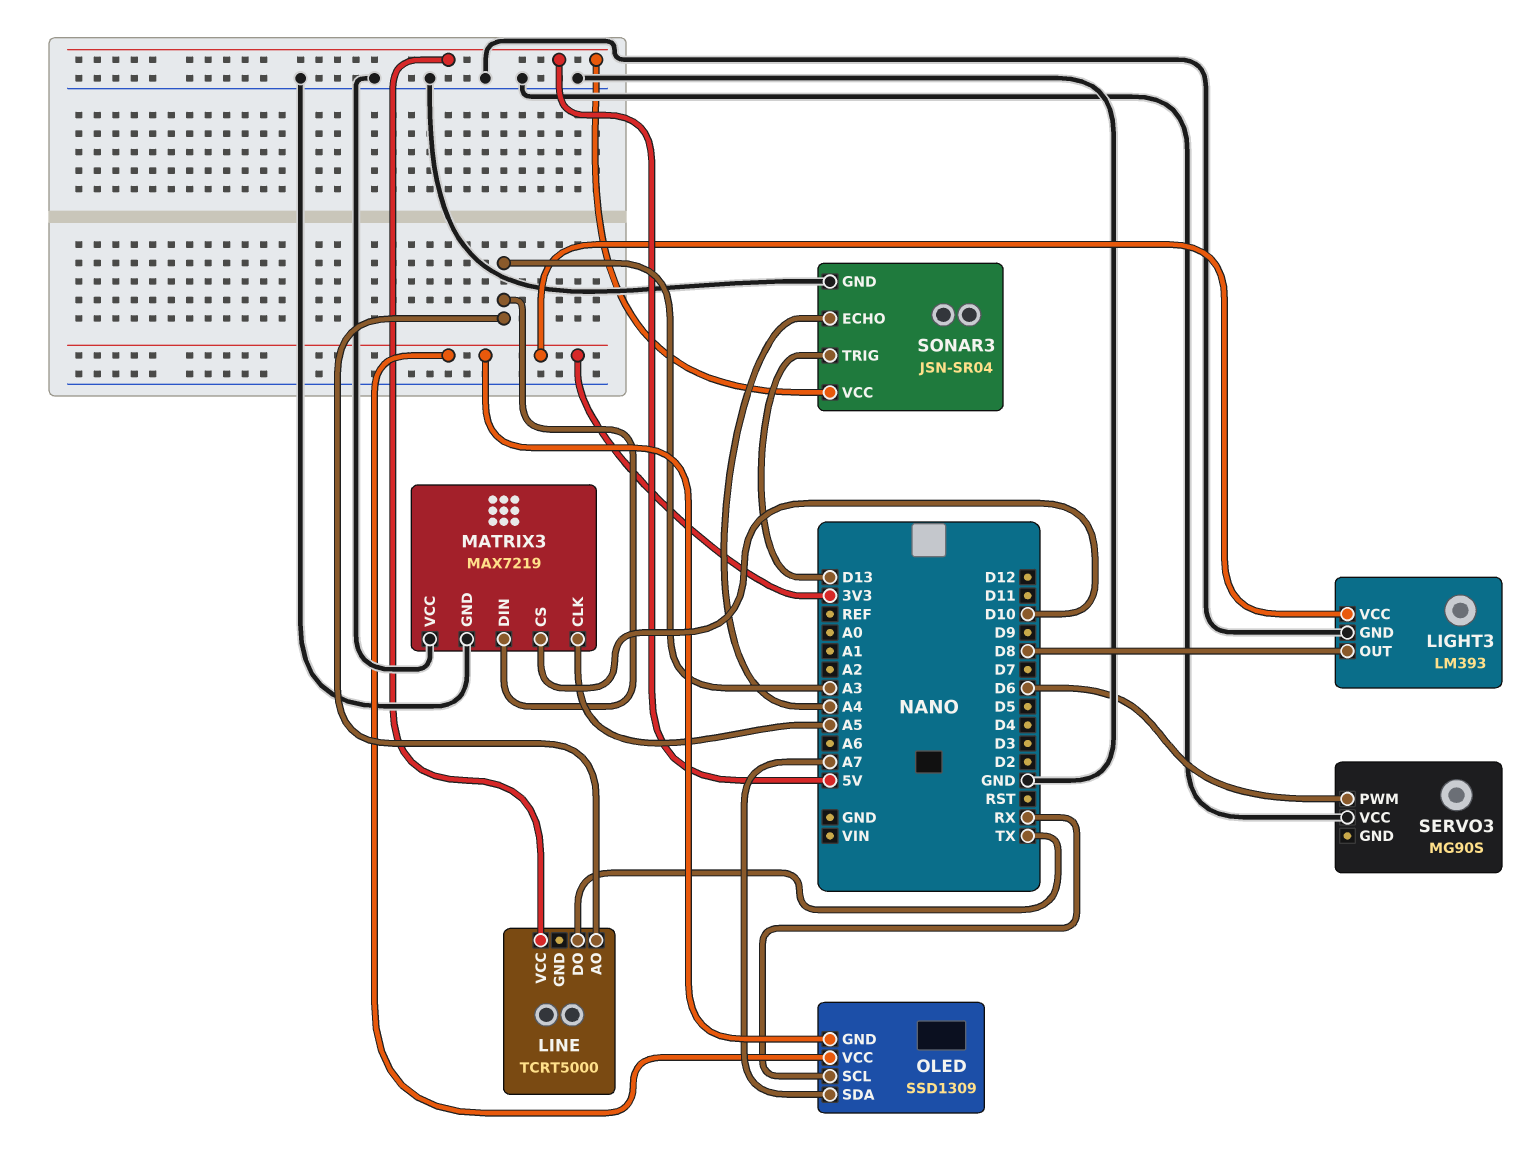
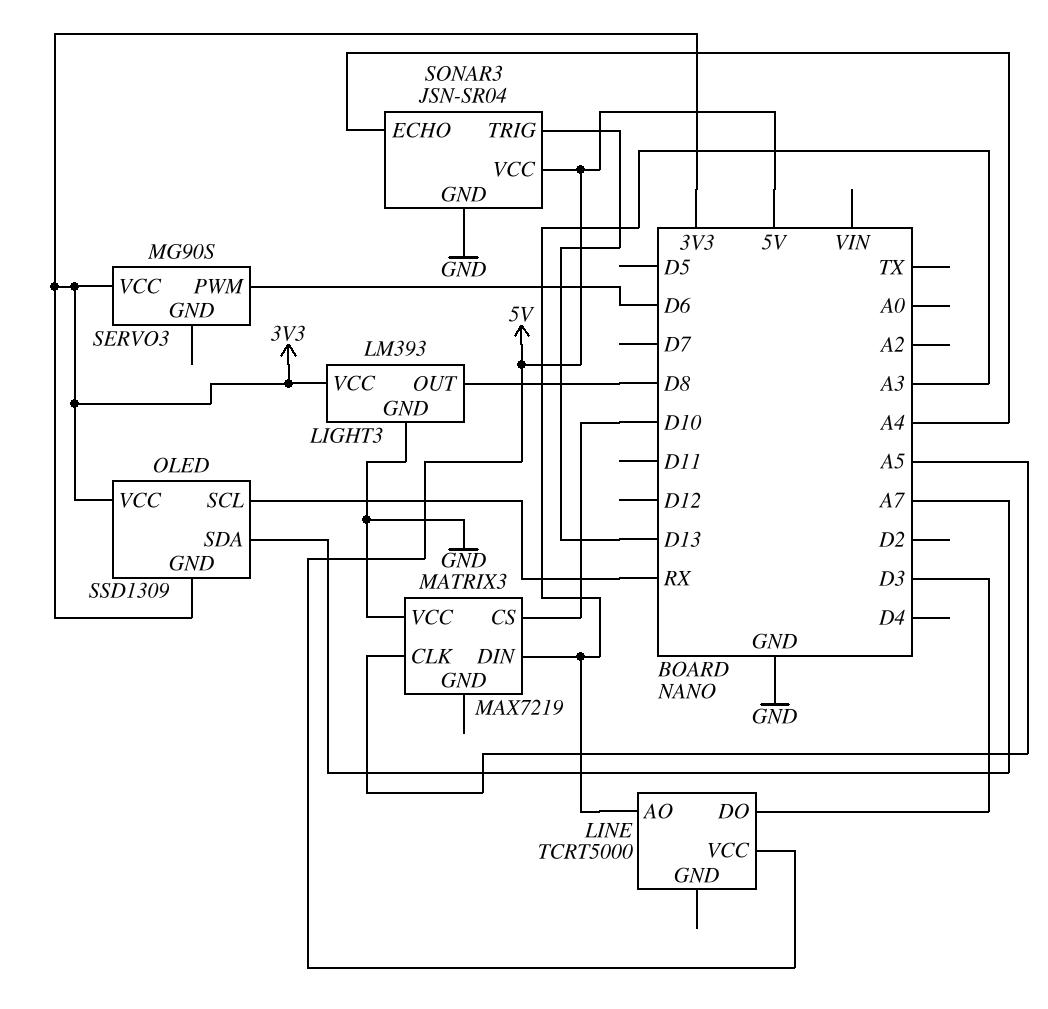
LINE pin DO: TX -> D3
MATRIX3 pin GND: GND -> none
SERVO3 pin VCC: GND -> 3V3

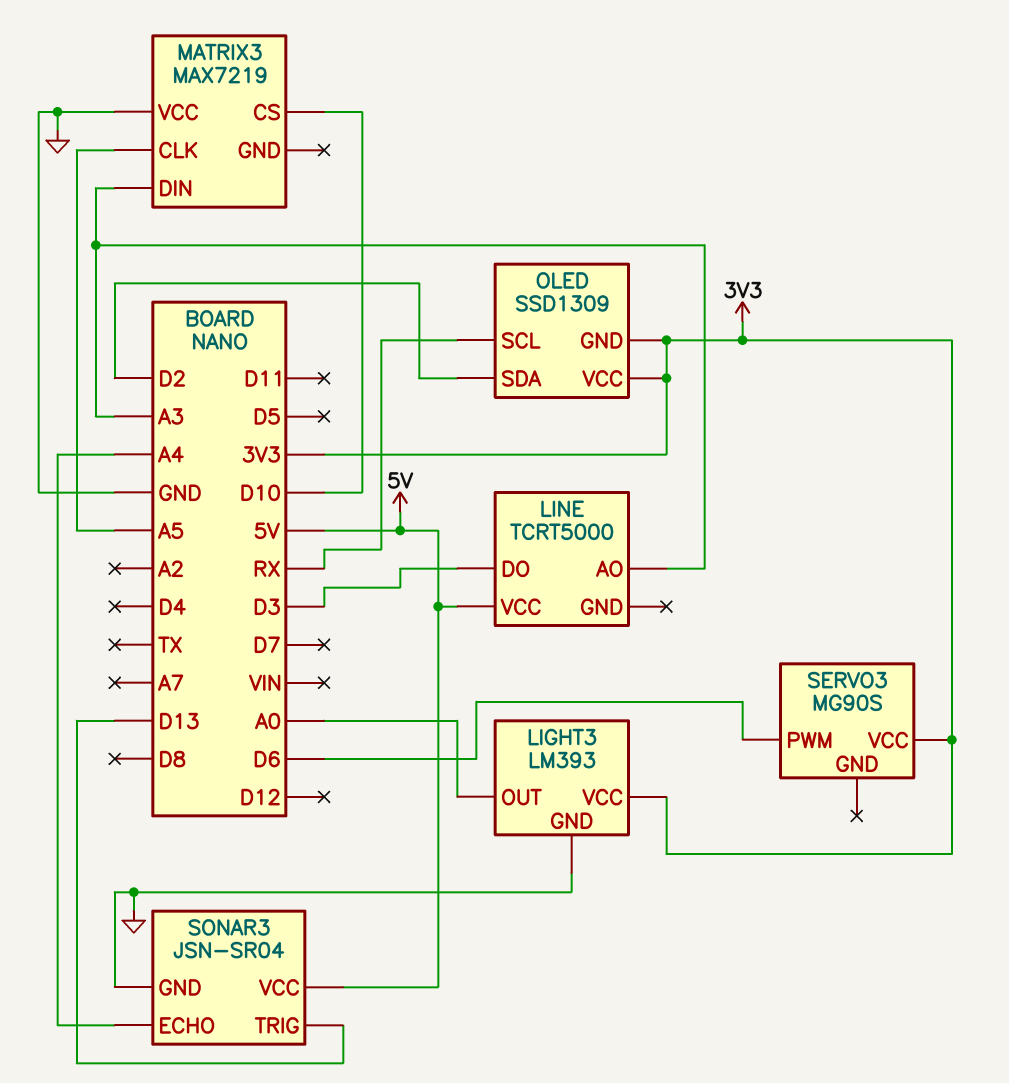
LIGHT3 pin OUT: D8 -> A0
OLED pin SDA: A7 -> D2

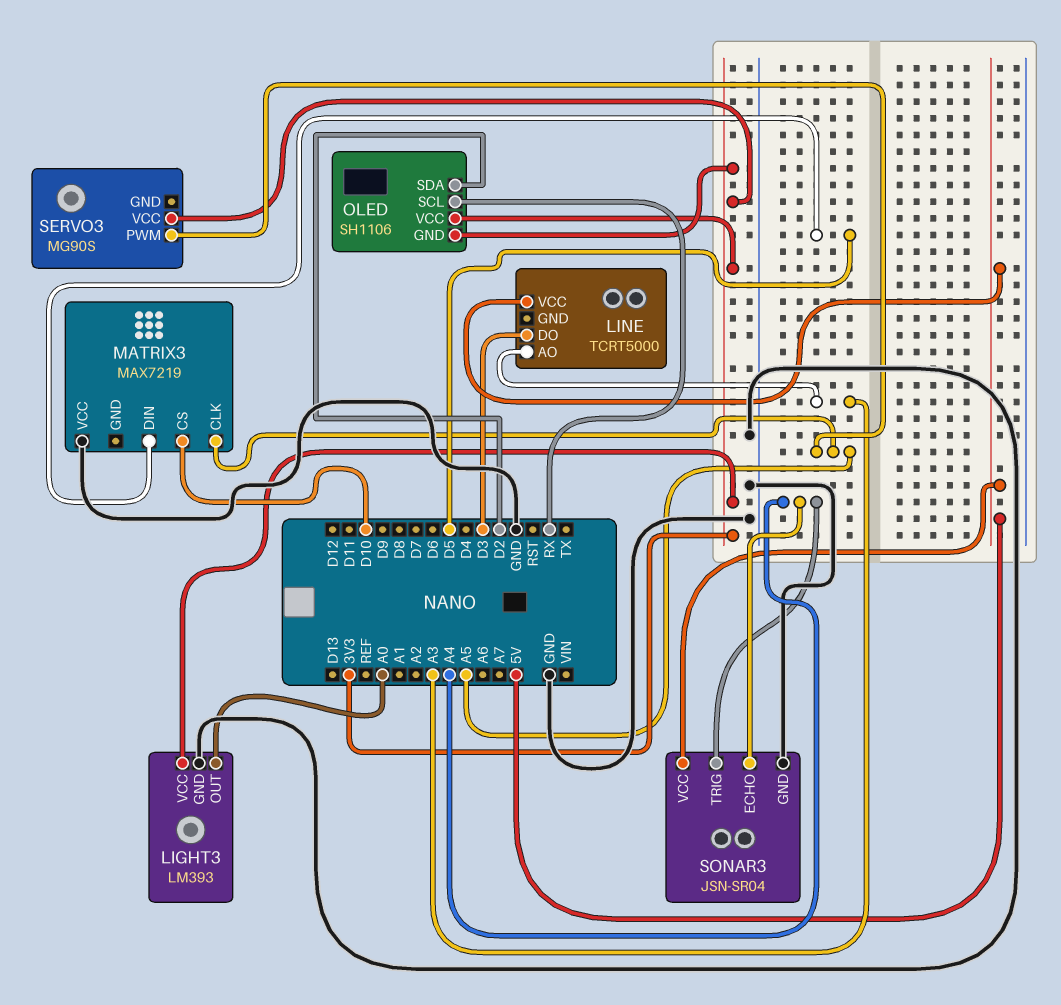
MATRIX3 pin DIN: A3 -> D5
OLED: SSD1309 -> SH1106
SERVO3 pin PWM: D6 -> A5
SONAR3 pin TRIG: D13 -> A4

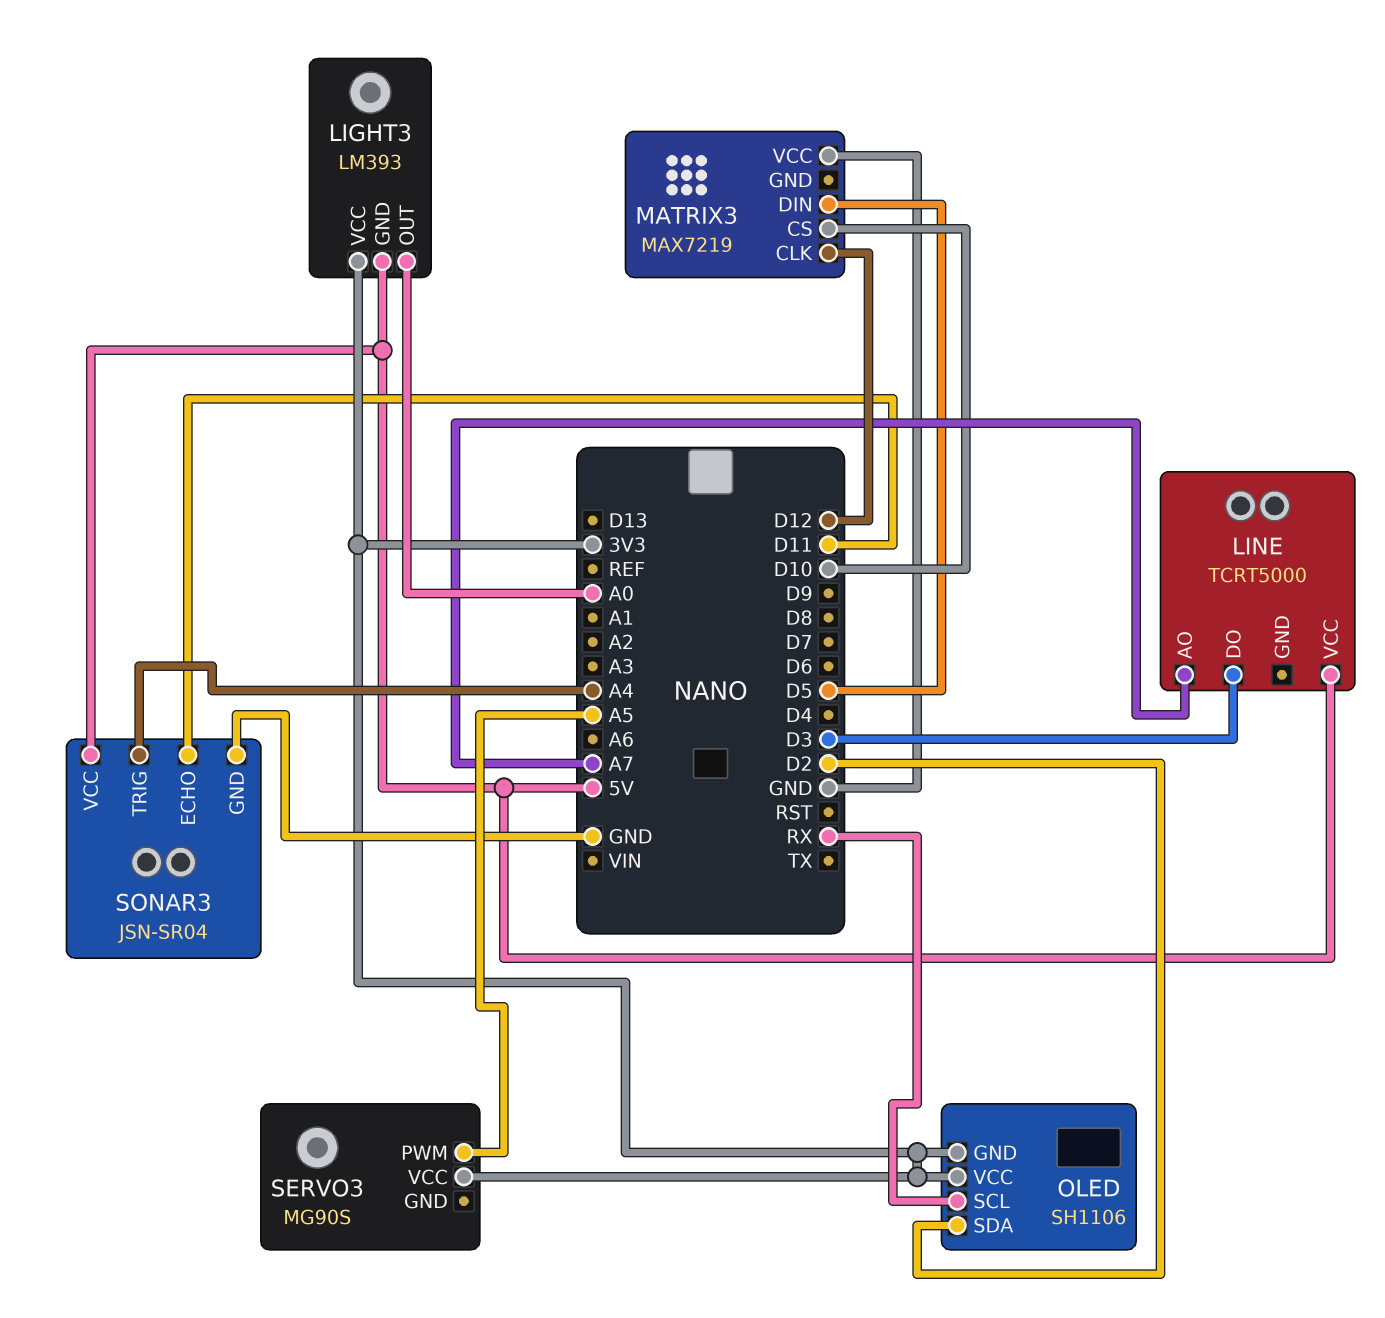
LIGHT3 pin GND: GND -> 5V
LINE pin AO: A3 -> A7
MATRIX3 pin CLK: A5 -> D12
SONAR3 pin ECHO: A4 -> D11

